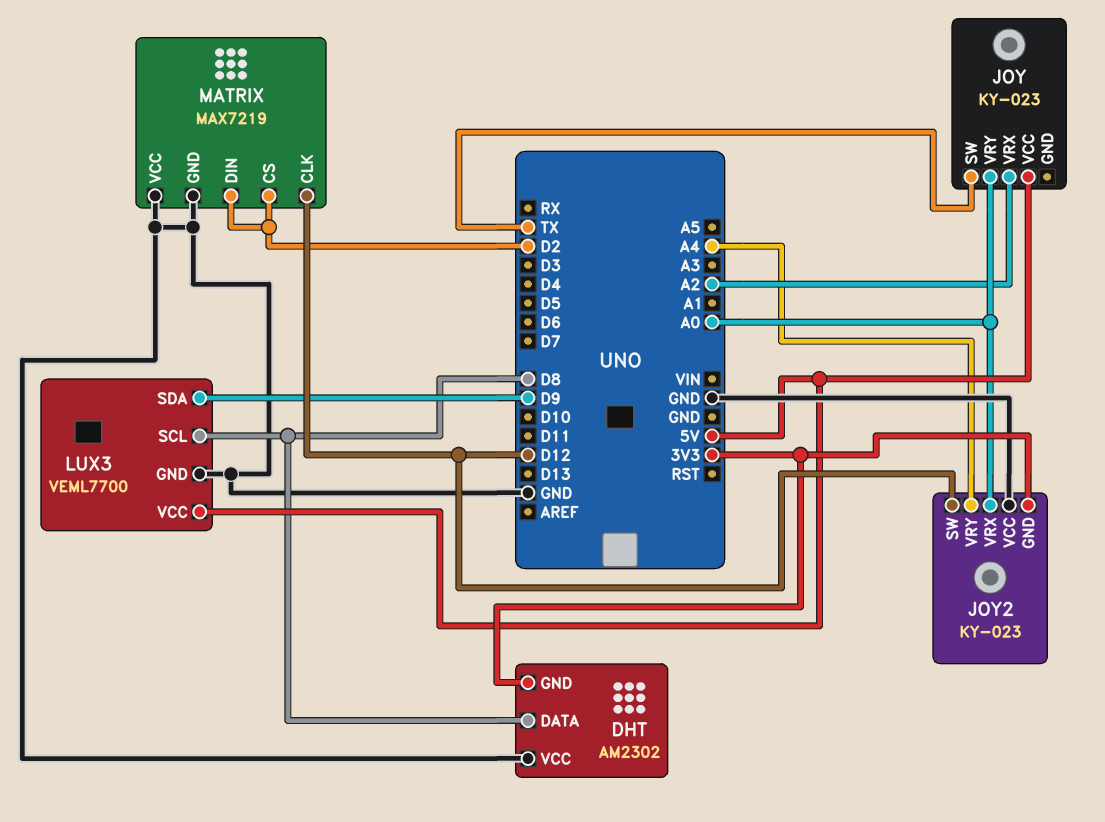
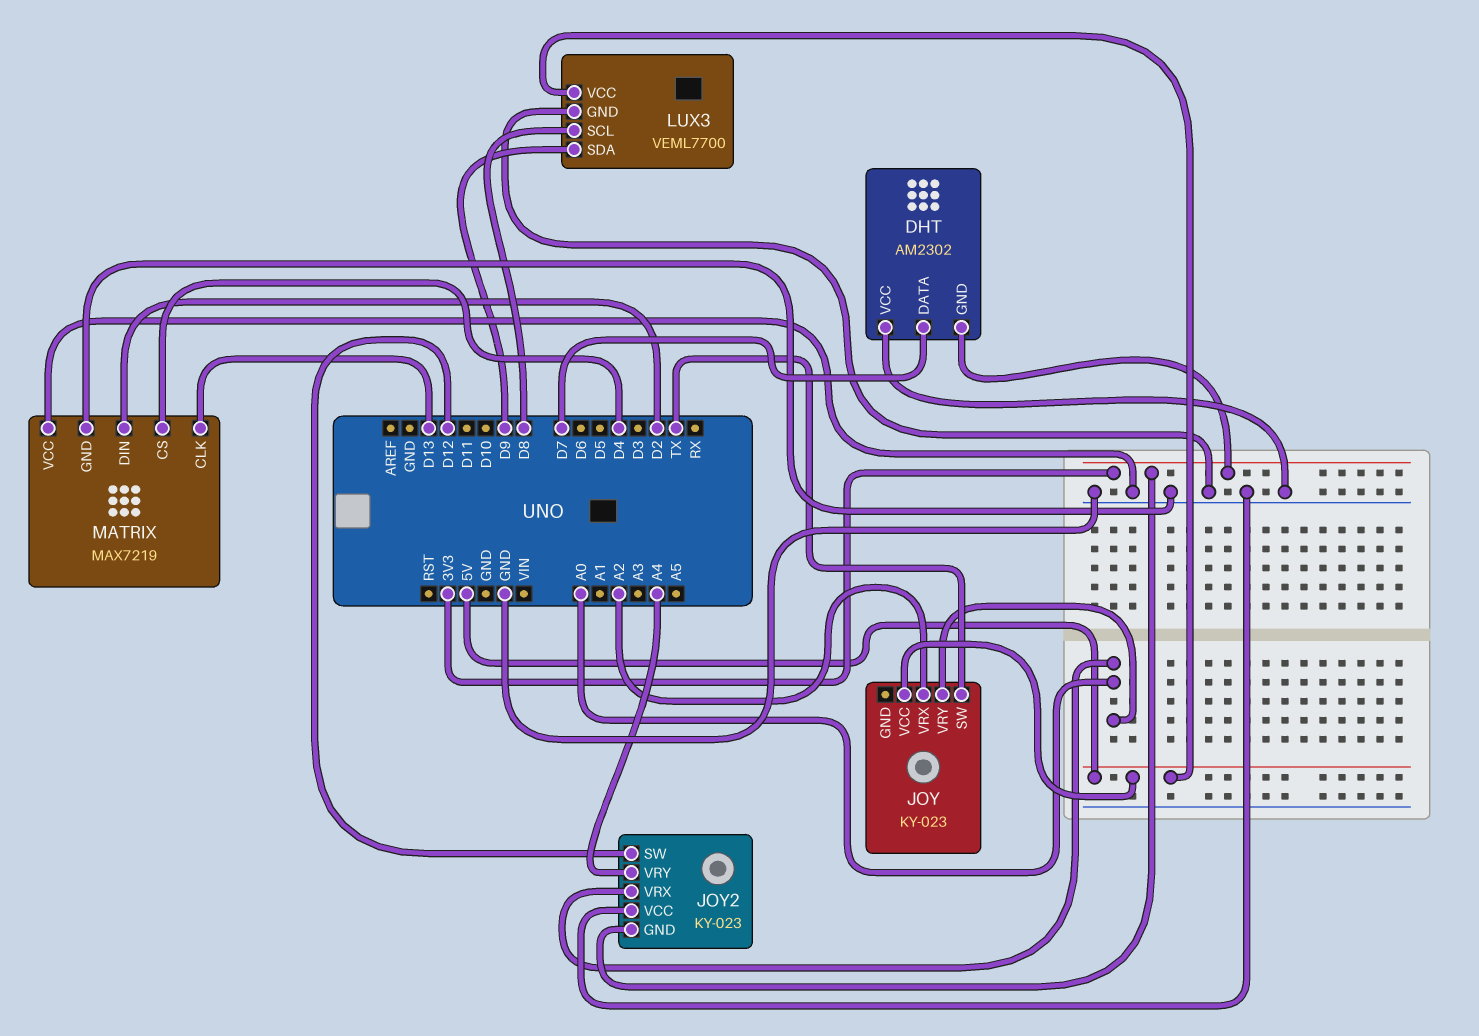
DHT pin DATA: D8 -> D7
MATRIX pin CLK: D12 -> D13
MATRIX pin CS: D2 -> D4

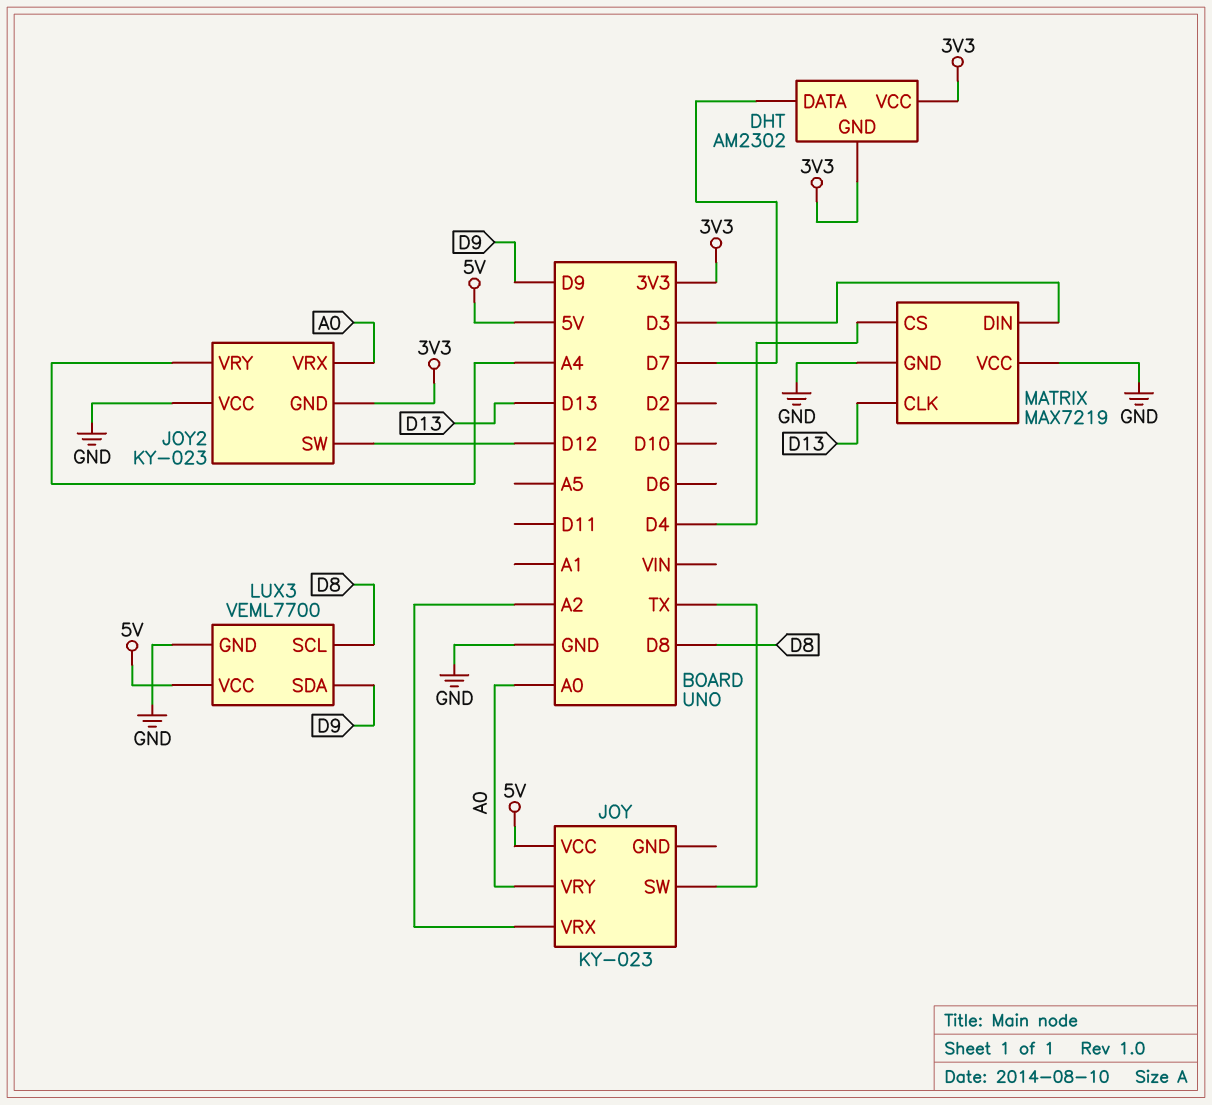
DHT pin VCC: GND -> 3V3
MATRIX pin DIN: D2 -> D3

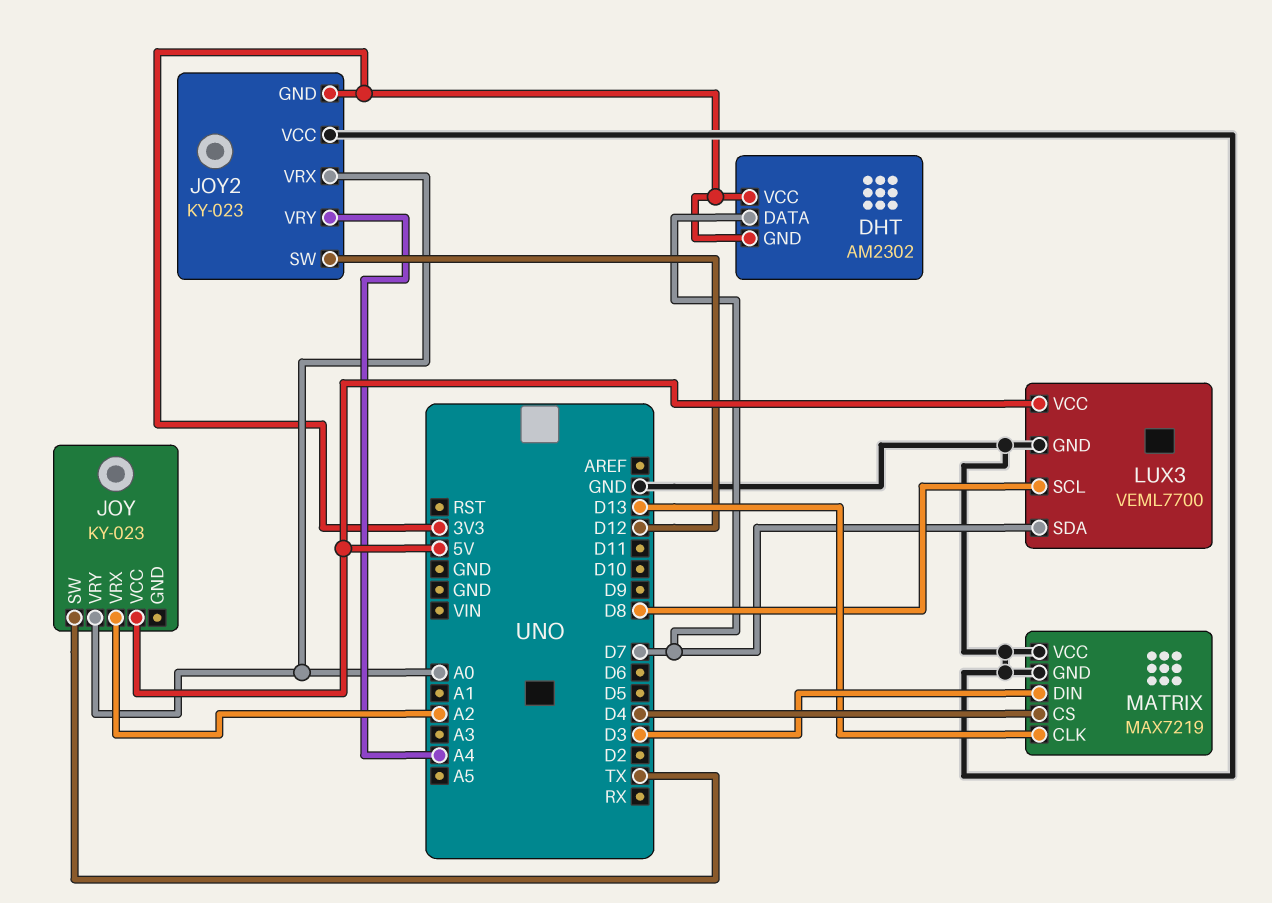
LUX3 pin SDA: D9 -> D7

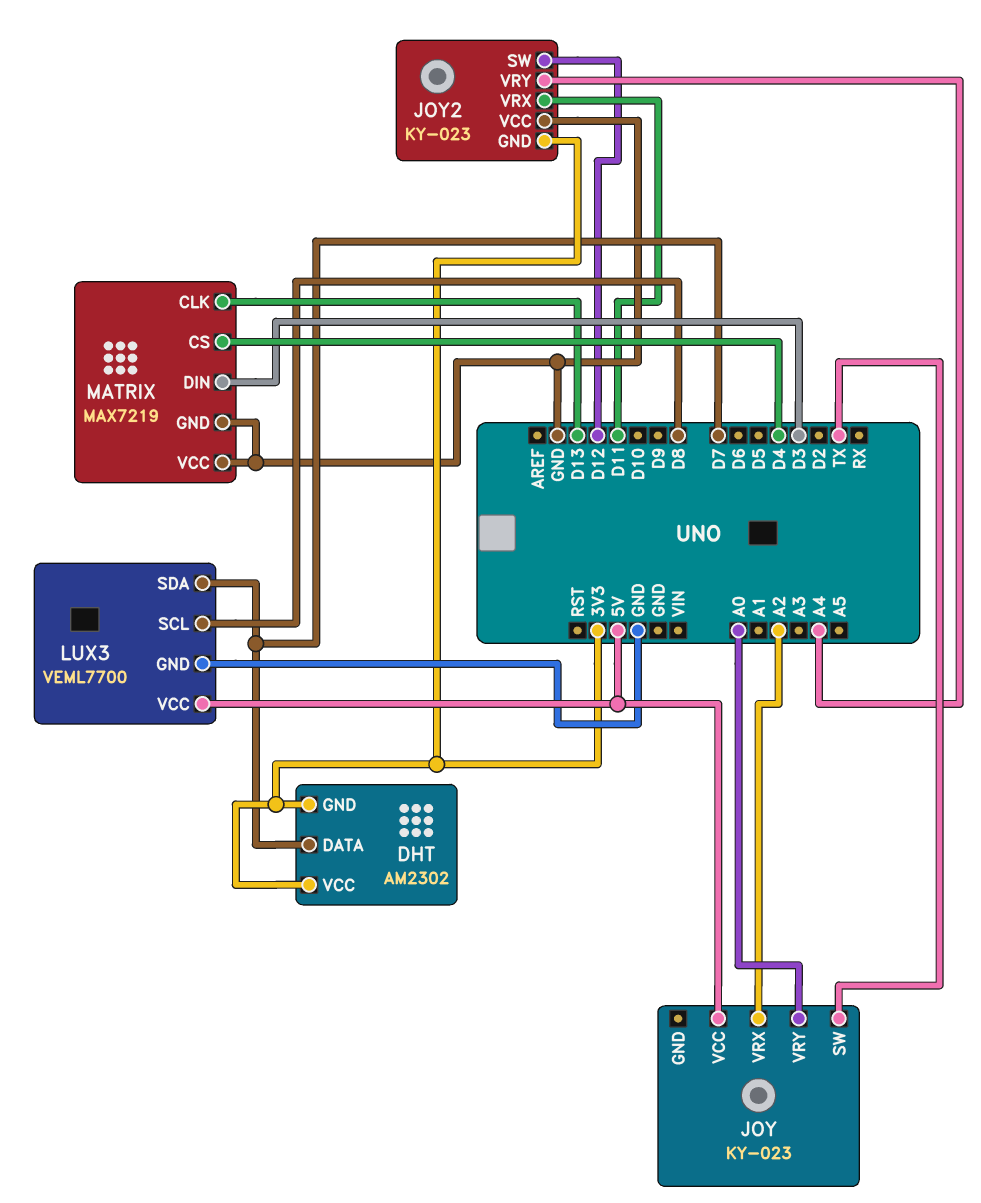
JOY2 pin VRX: A0 -> D11

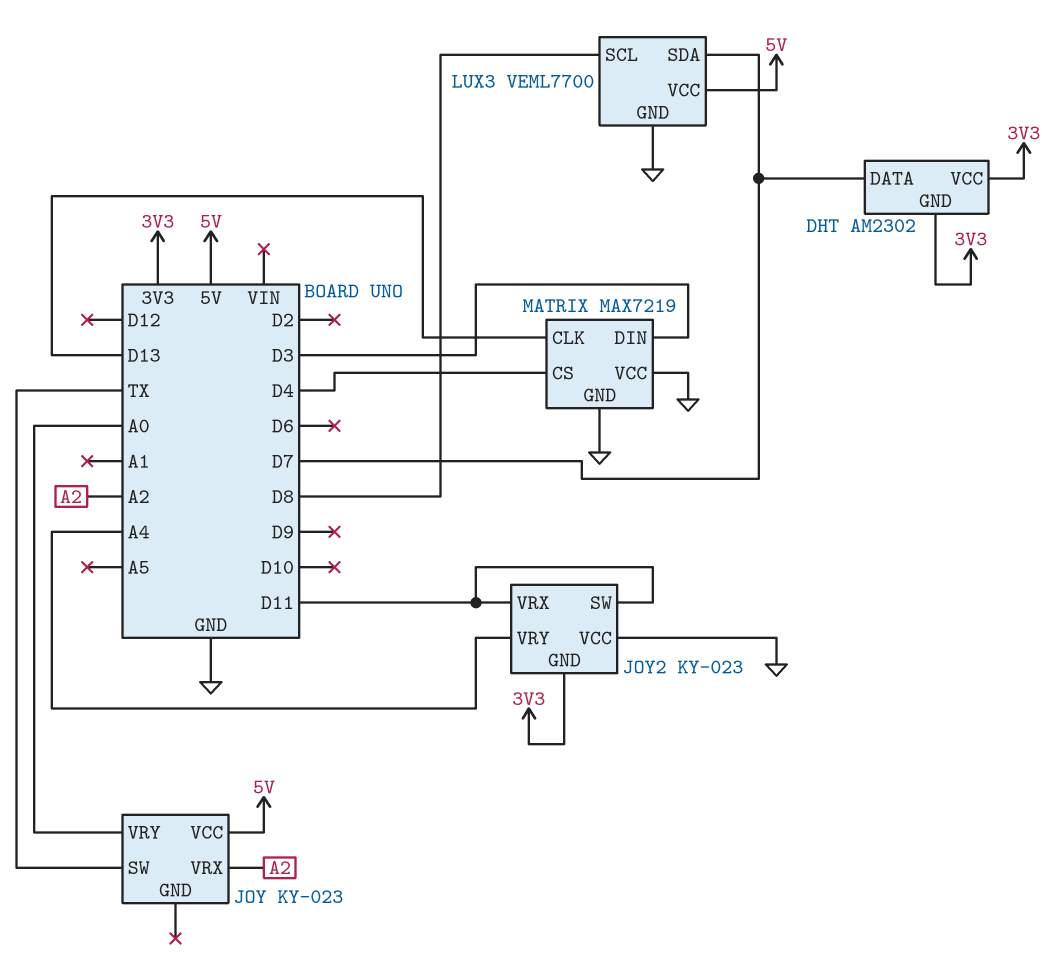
JOY2 pin SW: D12 -> D11

